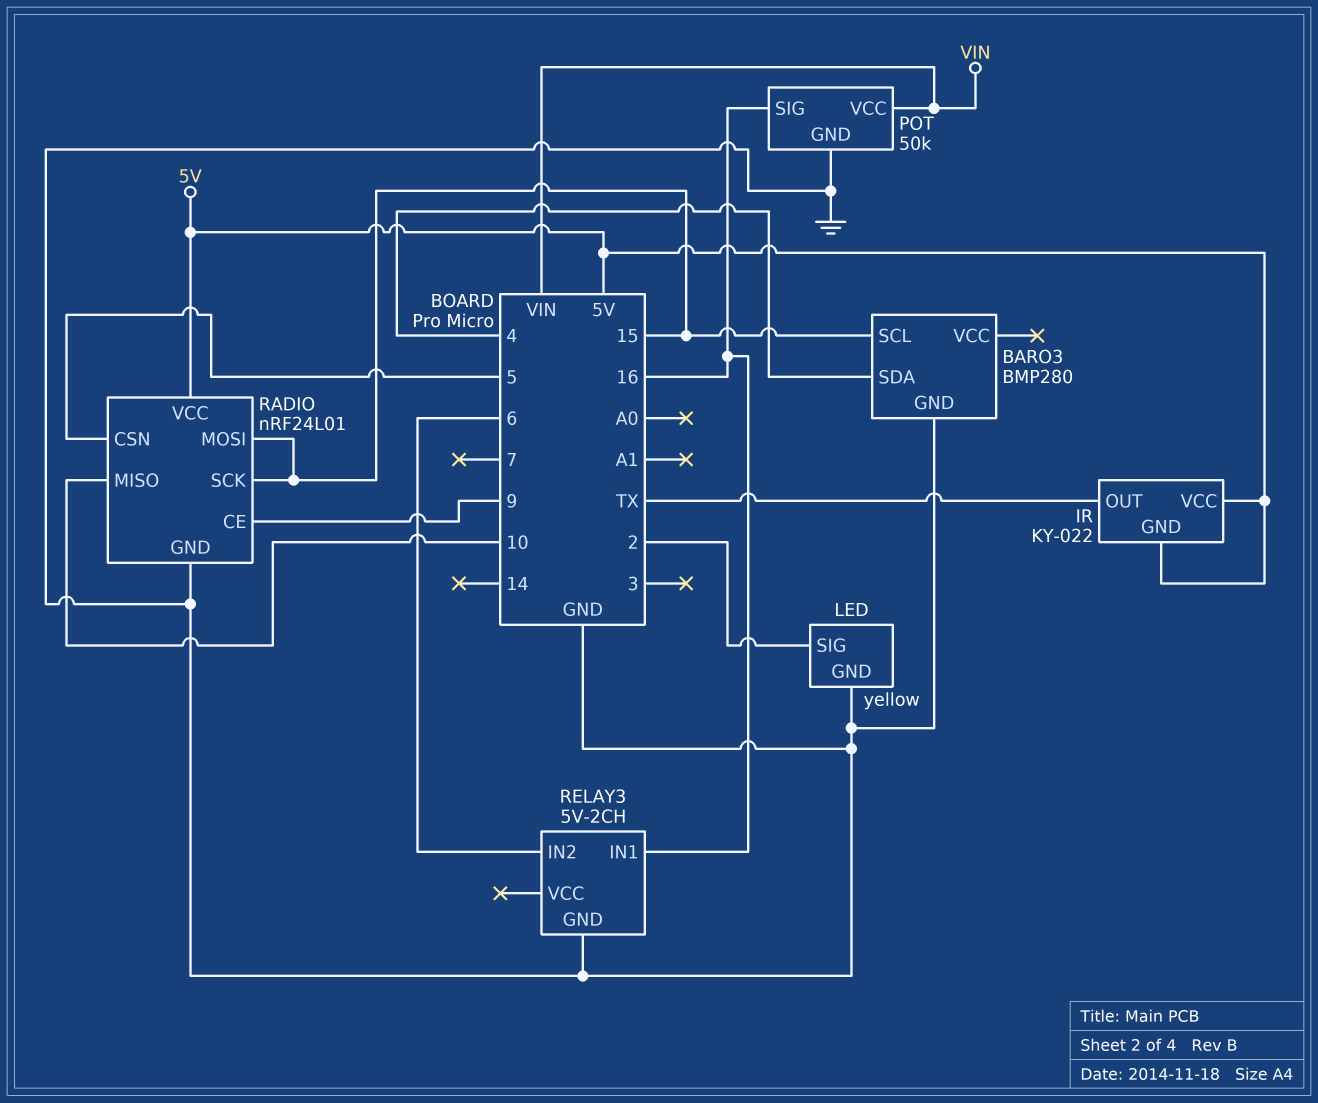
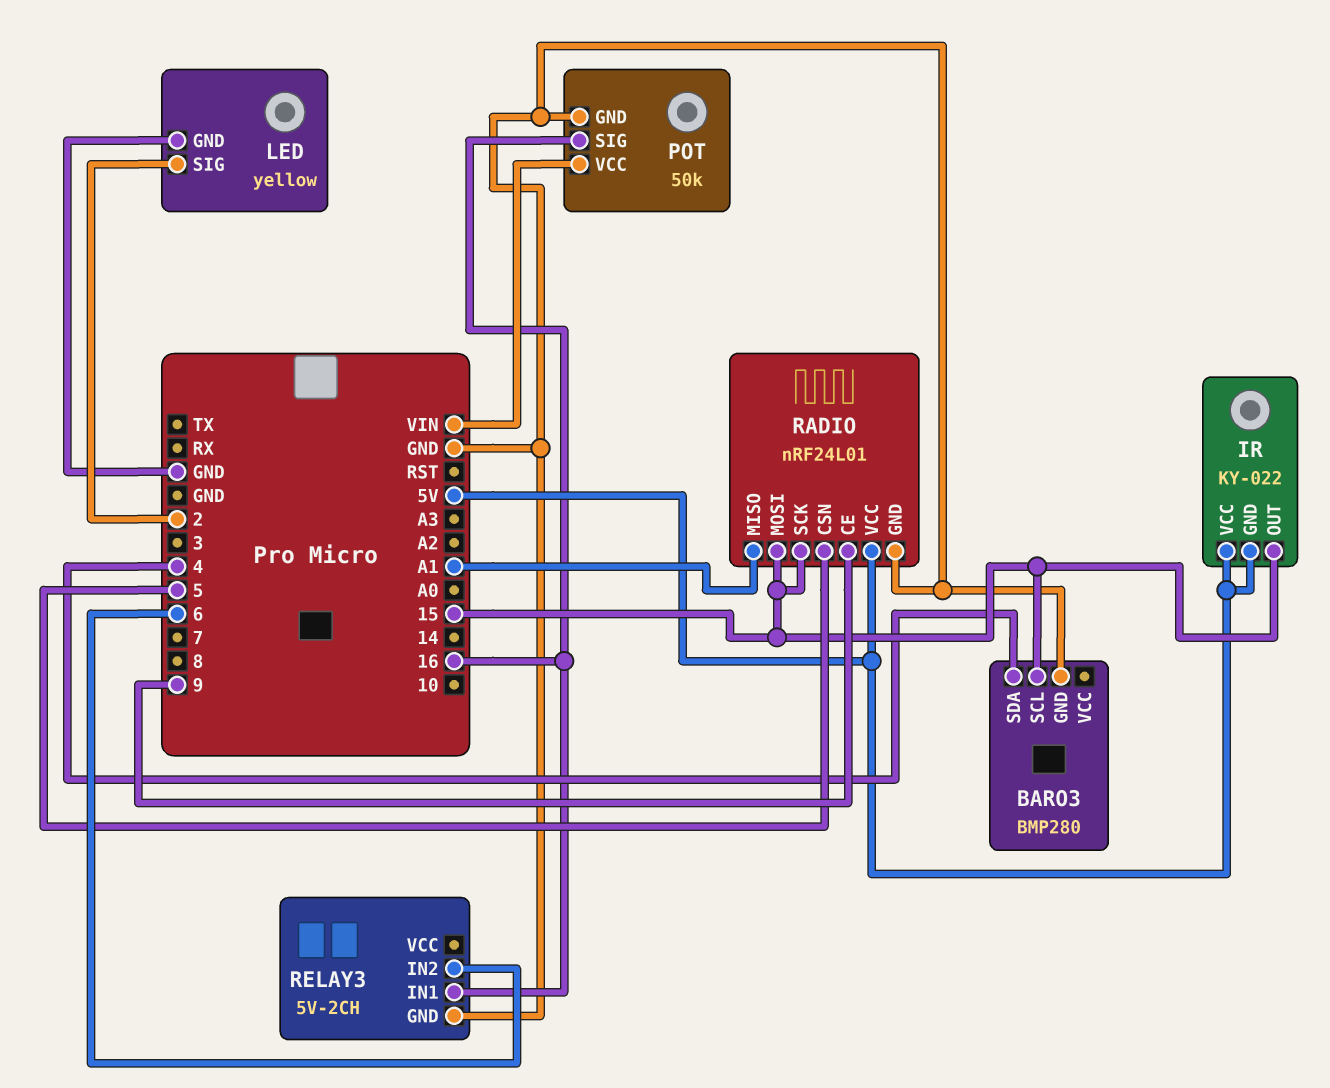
IR pin OUT: TX -> 15
RADIO pin MISO: 10 -> A1

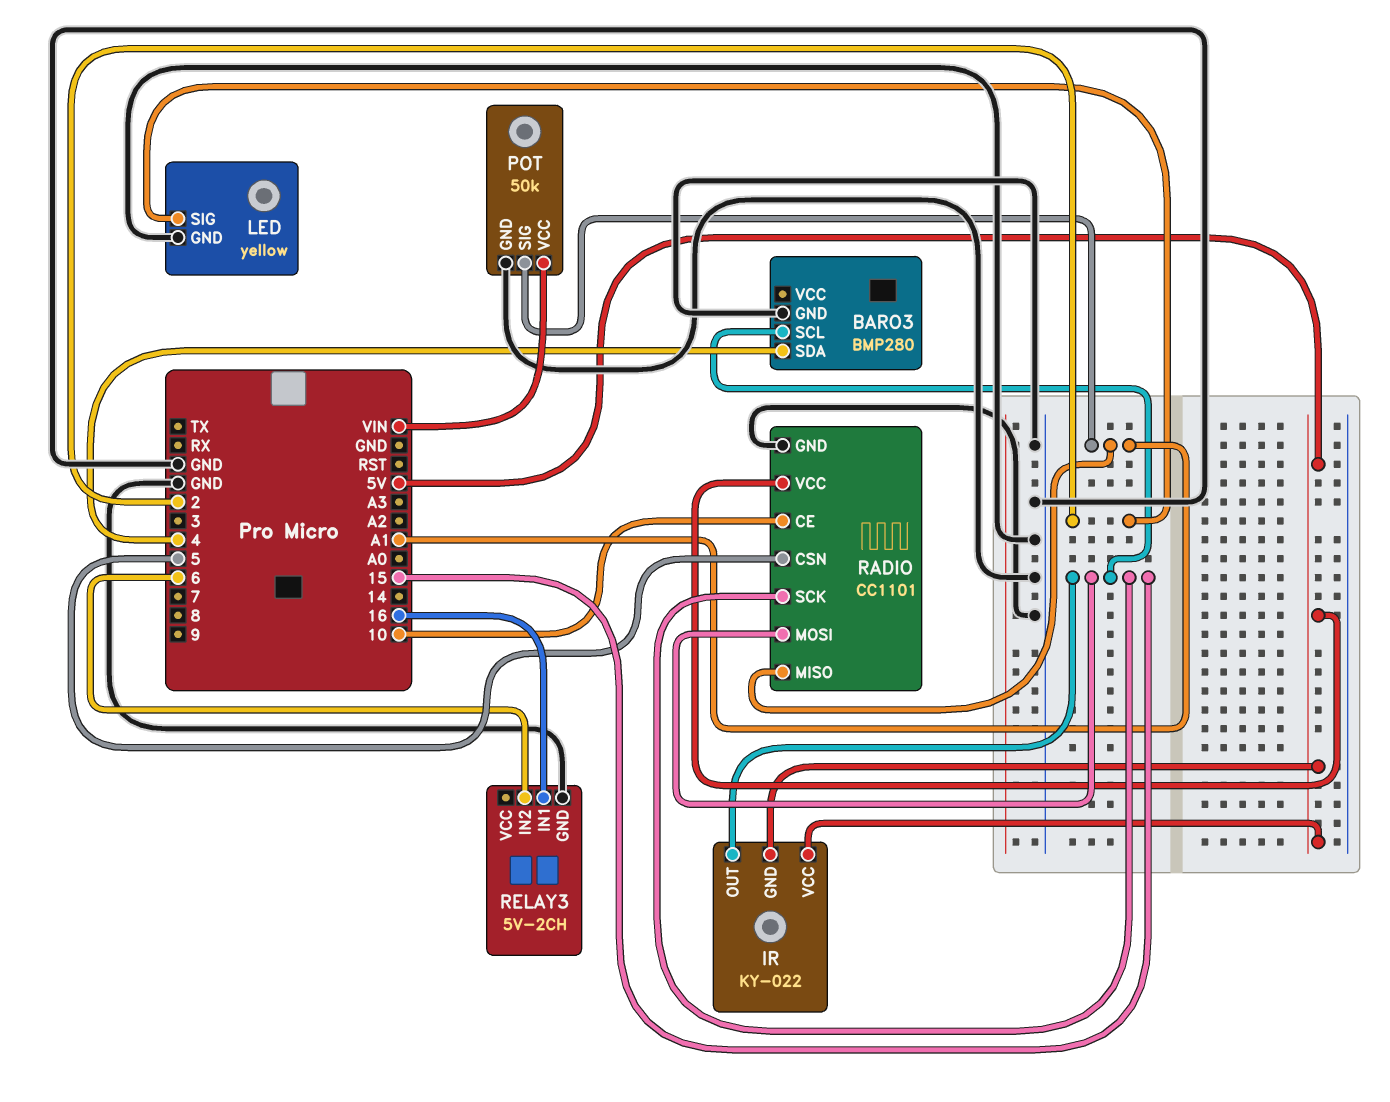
POT pin SIG: 16 -> A1
RADIO: nRF24L01 -> CC1101
RADIO pin CE: 9 -> 10

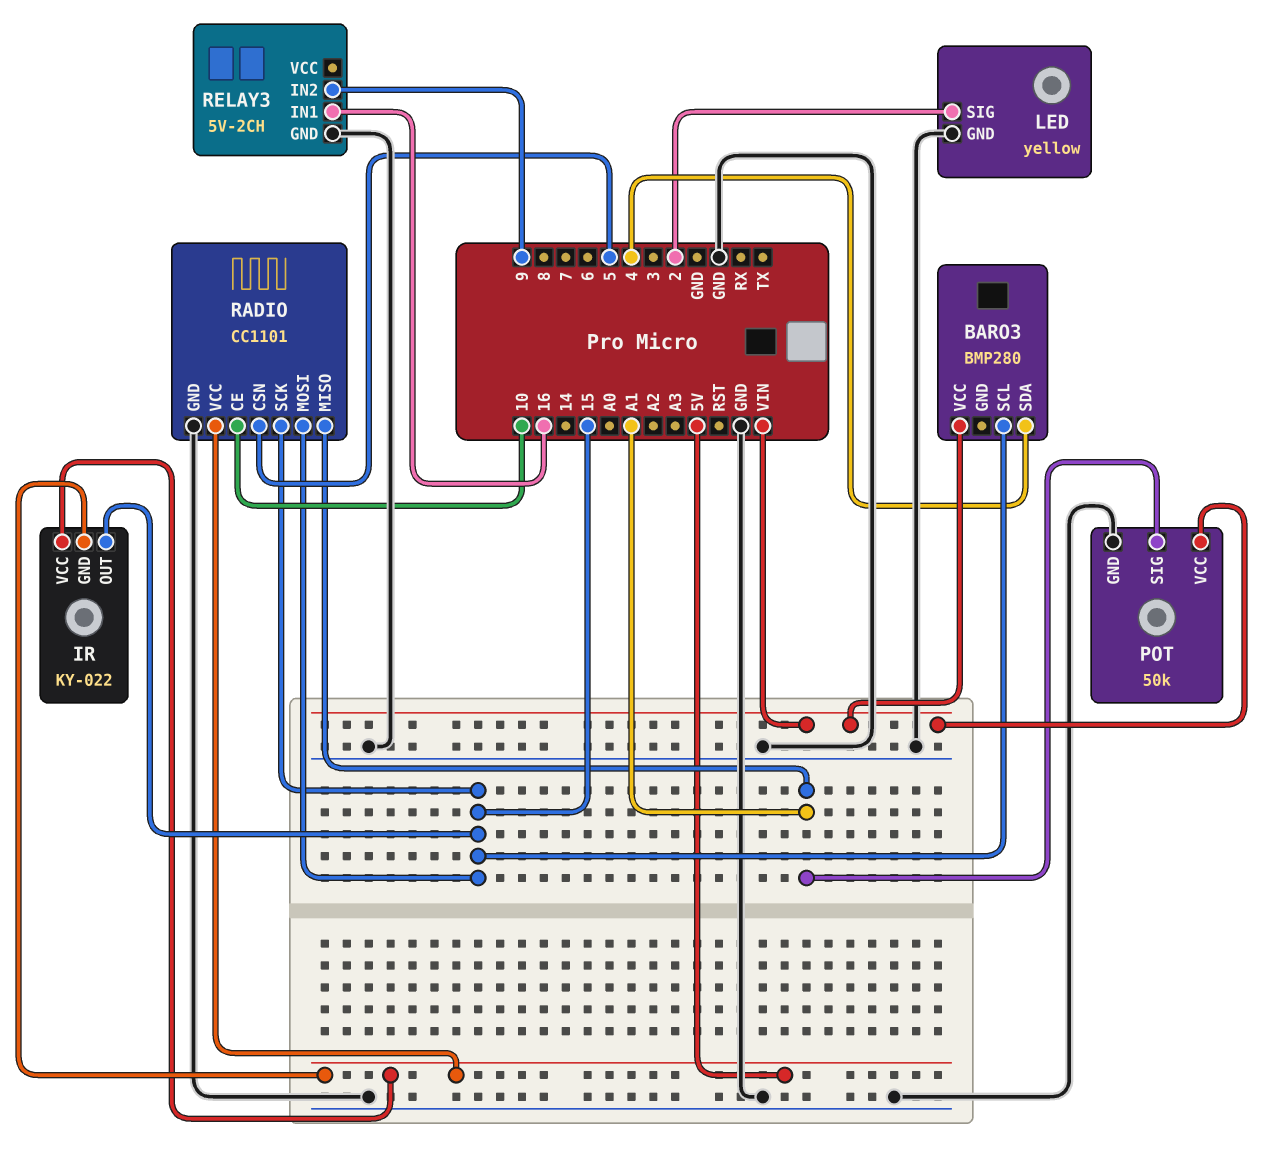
BARO3 pin GND: GND -> none
BARO3 pin VCC: none -> VIN
RELAY3 pin IN2: 6 -> 9

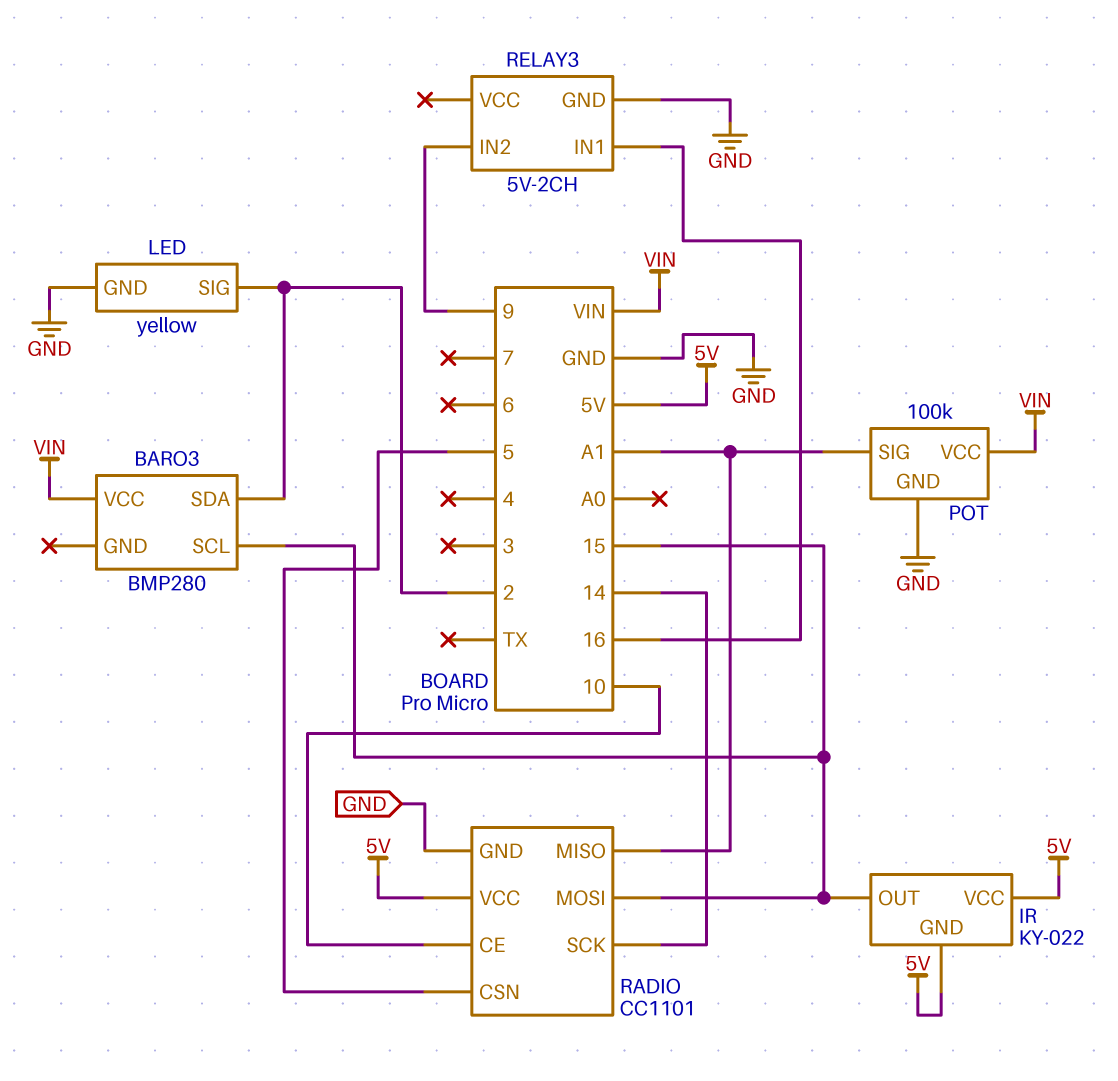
BARO3 pin SDA: 4 -> 2
POT: 50k -> 100k
RADIO pin SCK: 15 -> 14

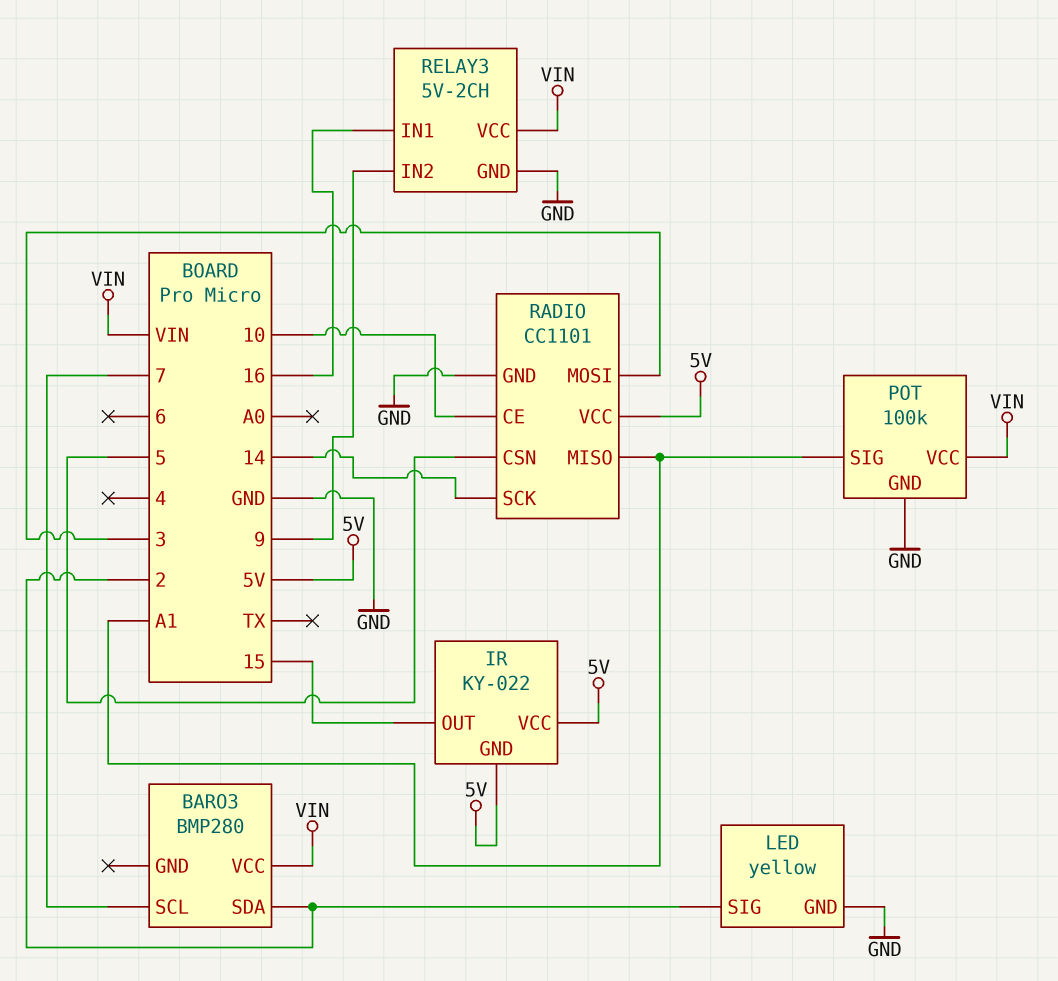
BARO3 pin SCL: 15 -> 7
RADIO pin MOSI: 15 -> 3
RELAY3 pin VCC: none -> VIN

